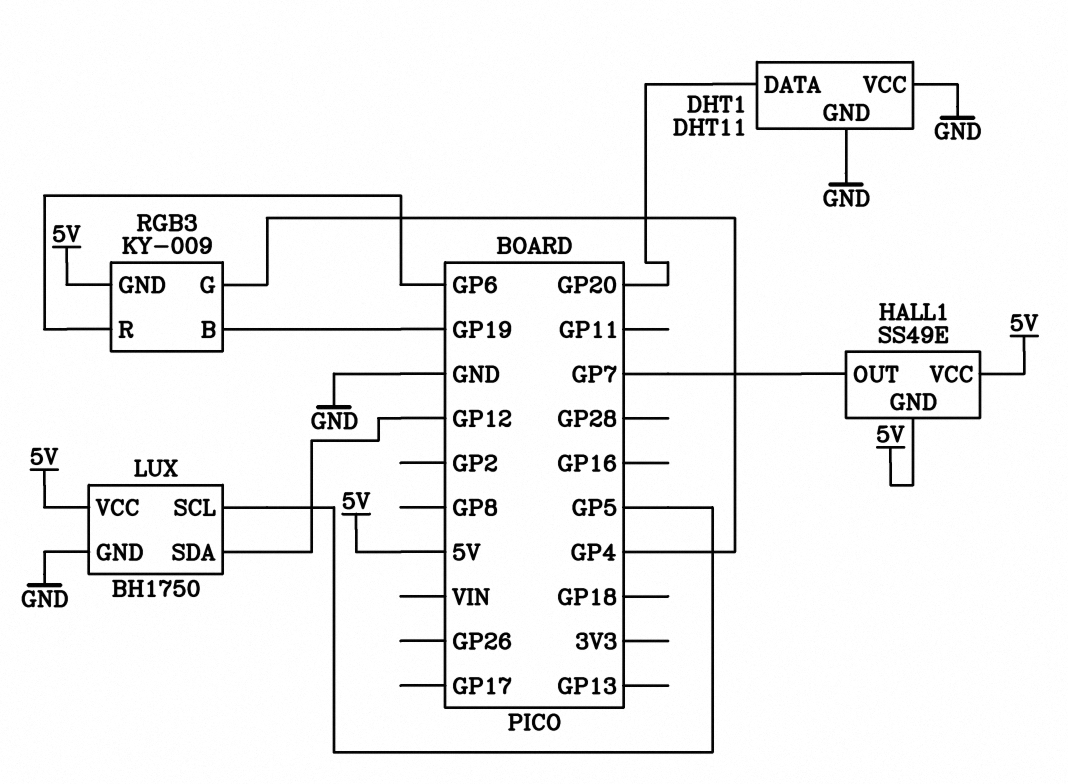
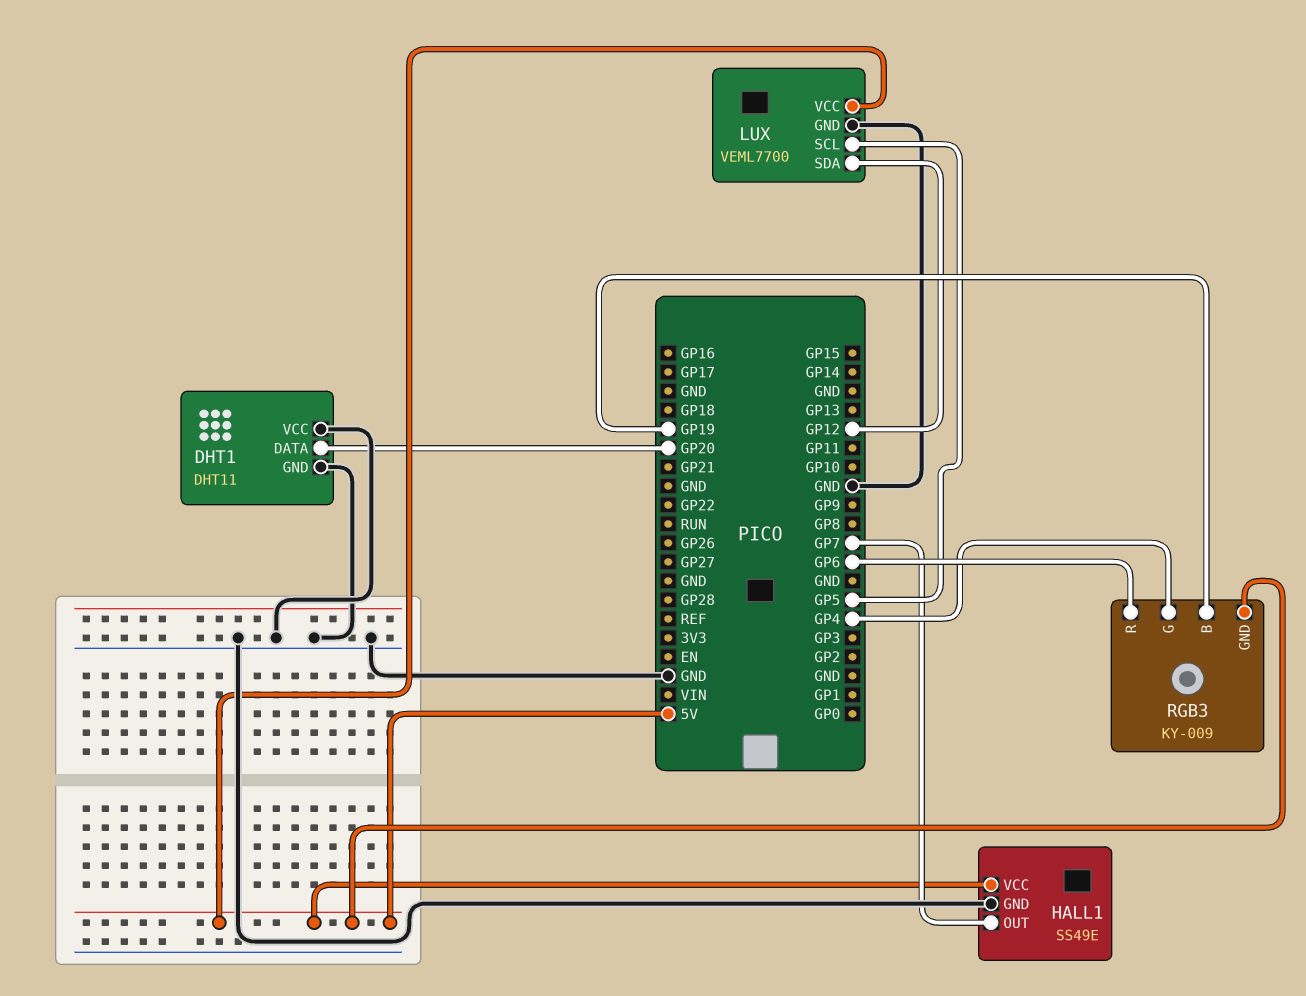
HALL1 pin GND: 5V -> GND
LUX: BH1750 -> VEML7700

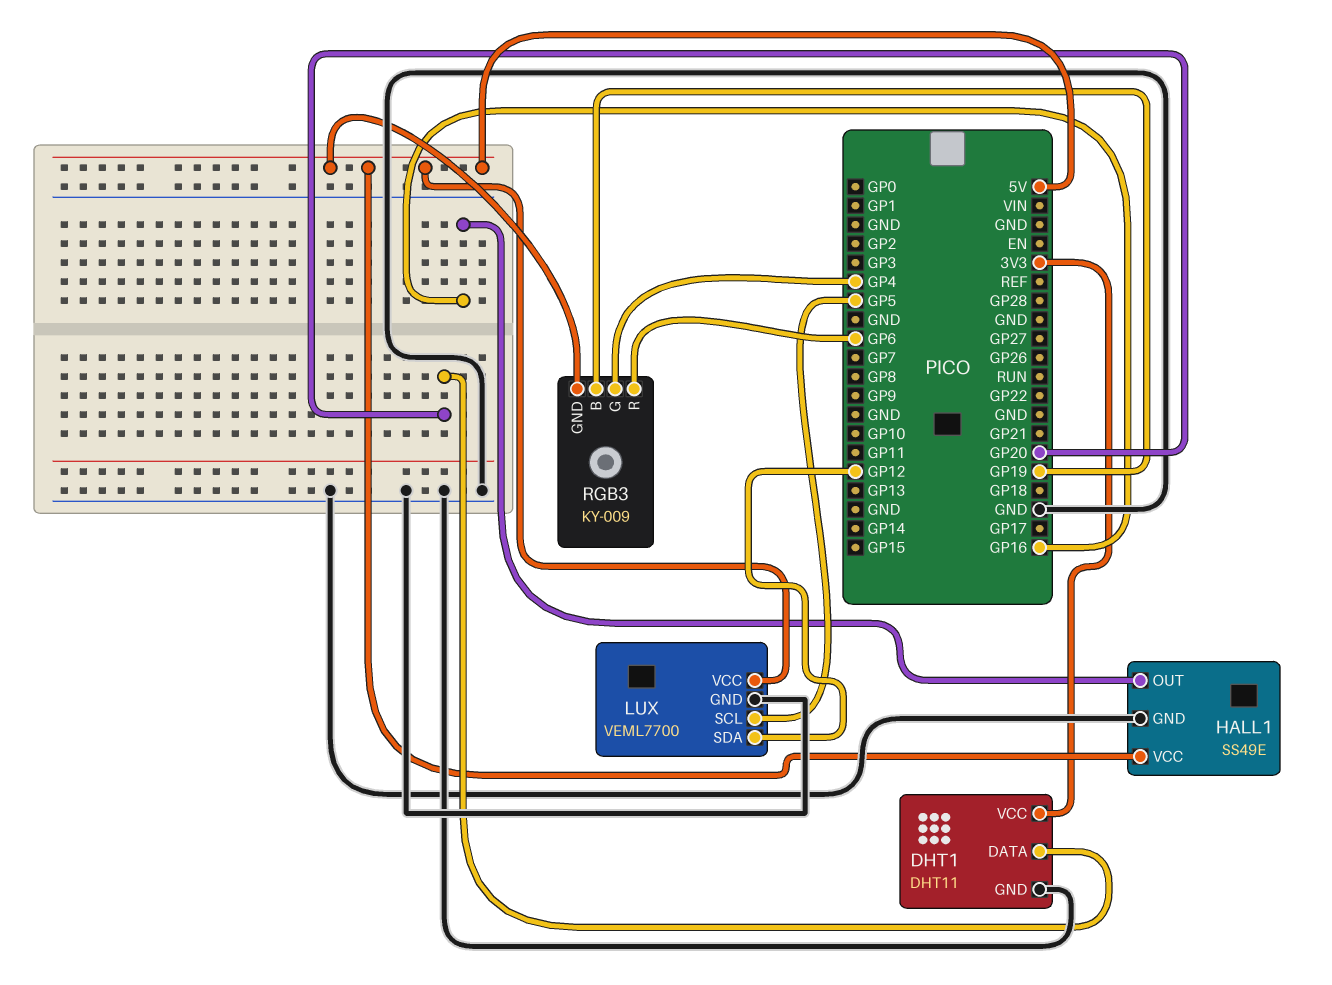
DHT1 pin VCC: GND -> 3V3
HALL1 pin OUT: GP7 -> GP16

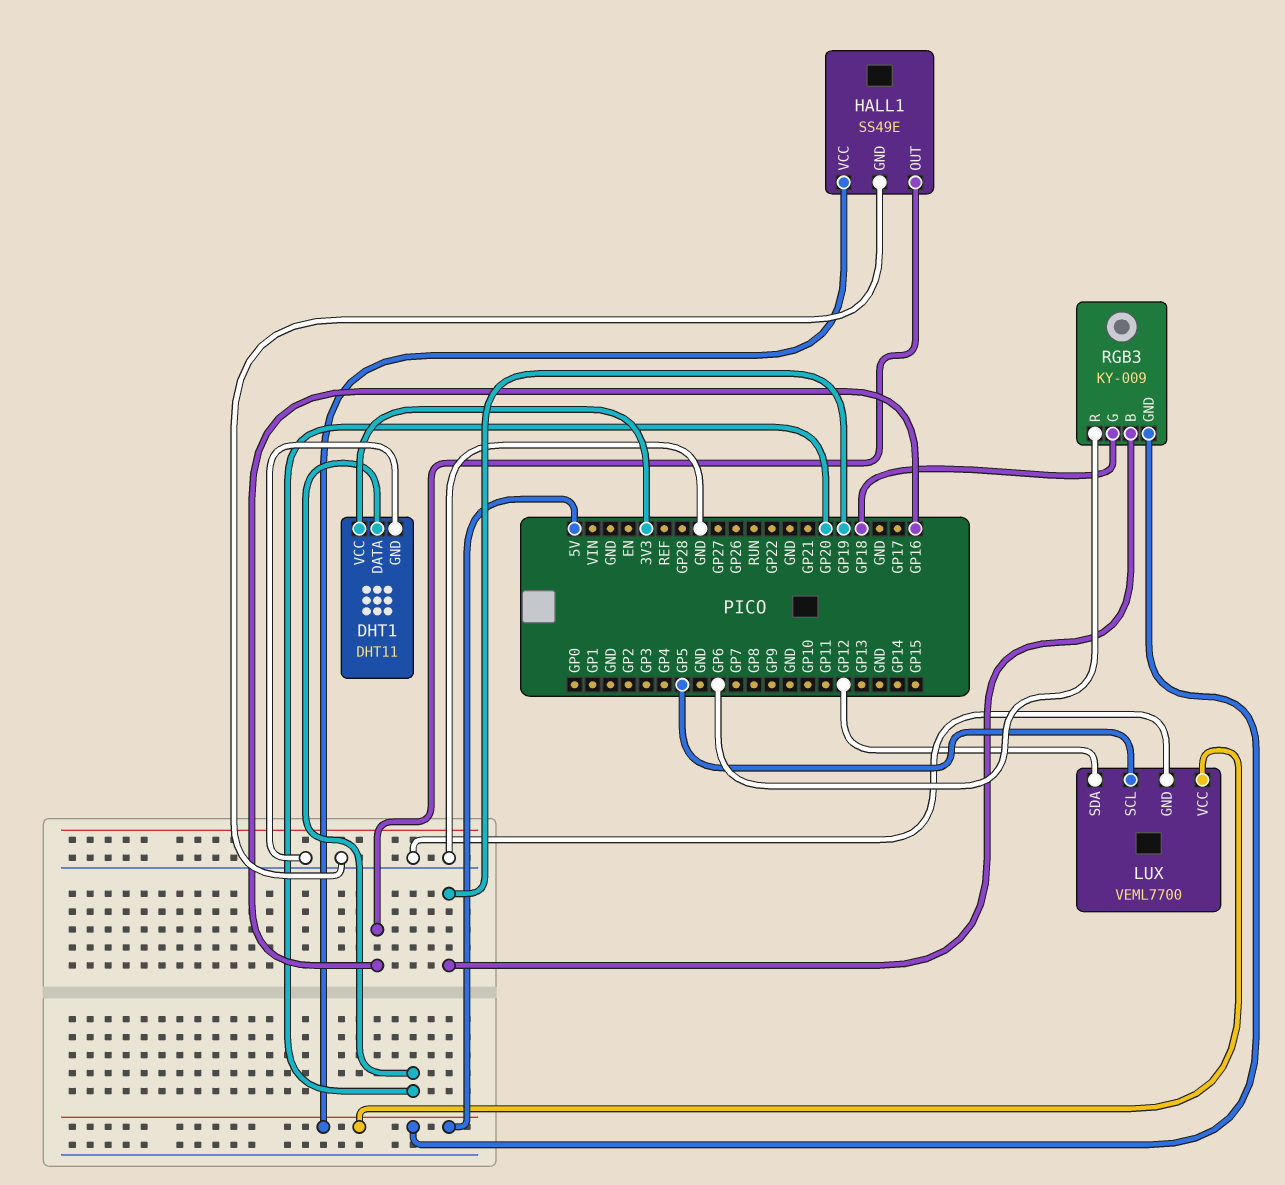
RGB3 pin G: GP4 -> GP18

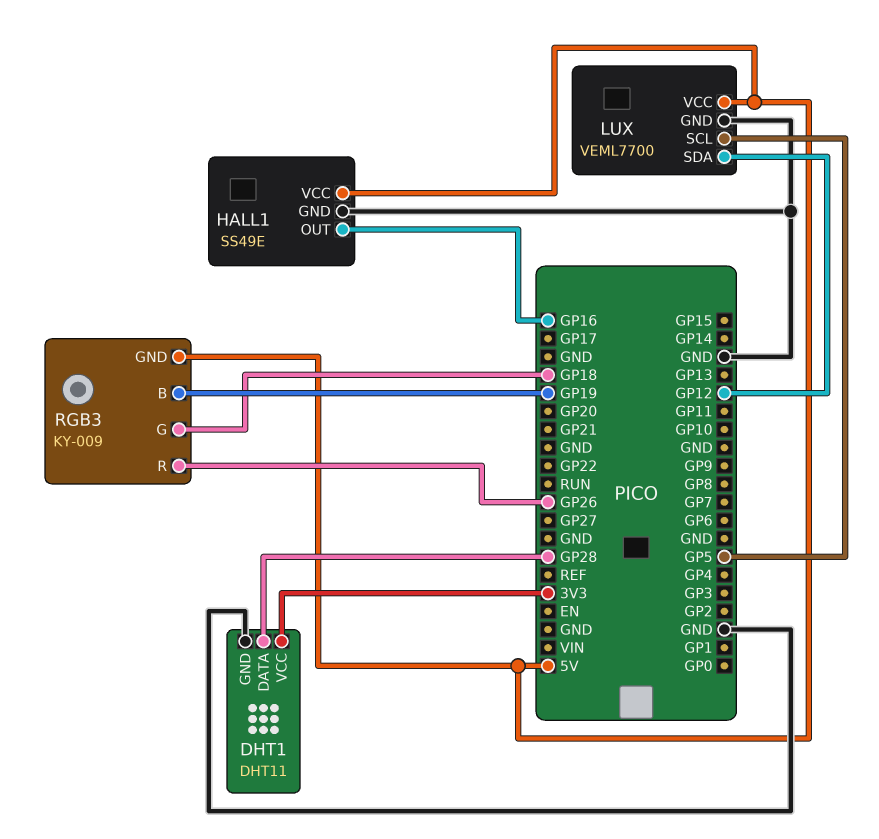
DHT1 pin DATA: GP20 -> GP28
RGB3 pin R: GP6 -> GP26

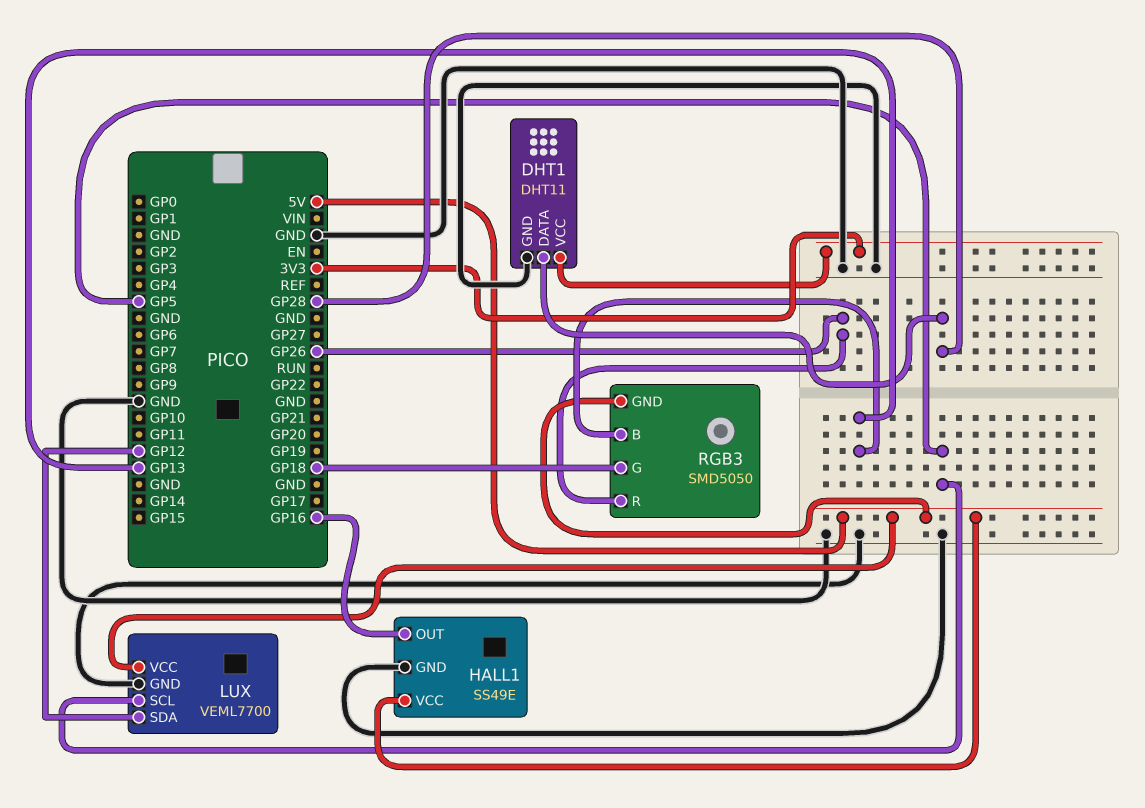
RGB3: KY-009 -> SMD5050
RGB3 pin B: GP19 -> GP13

